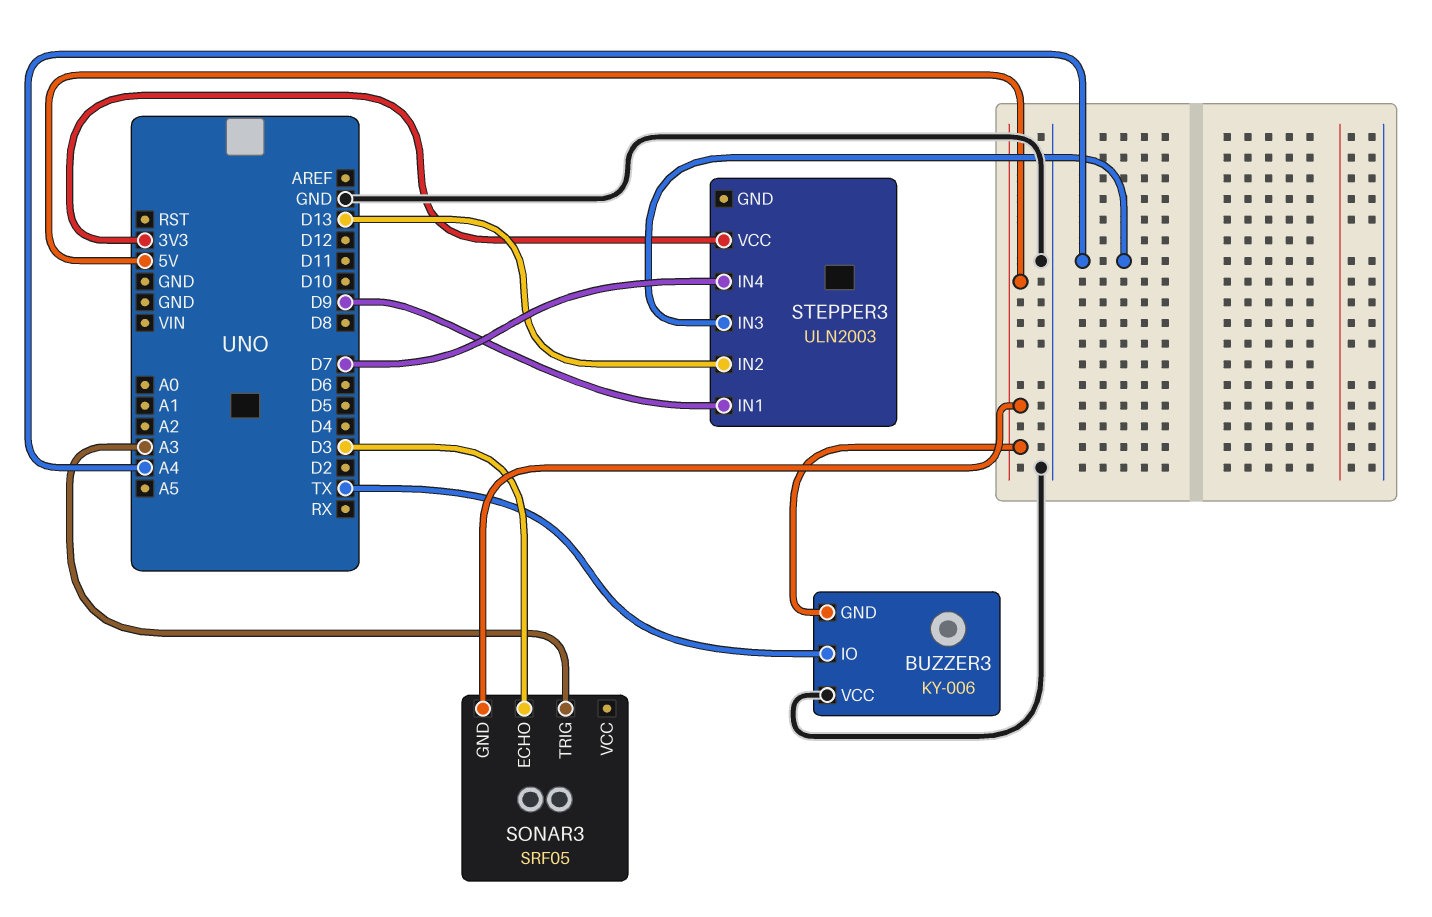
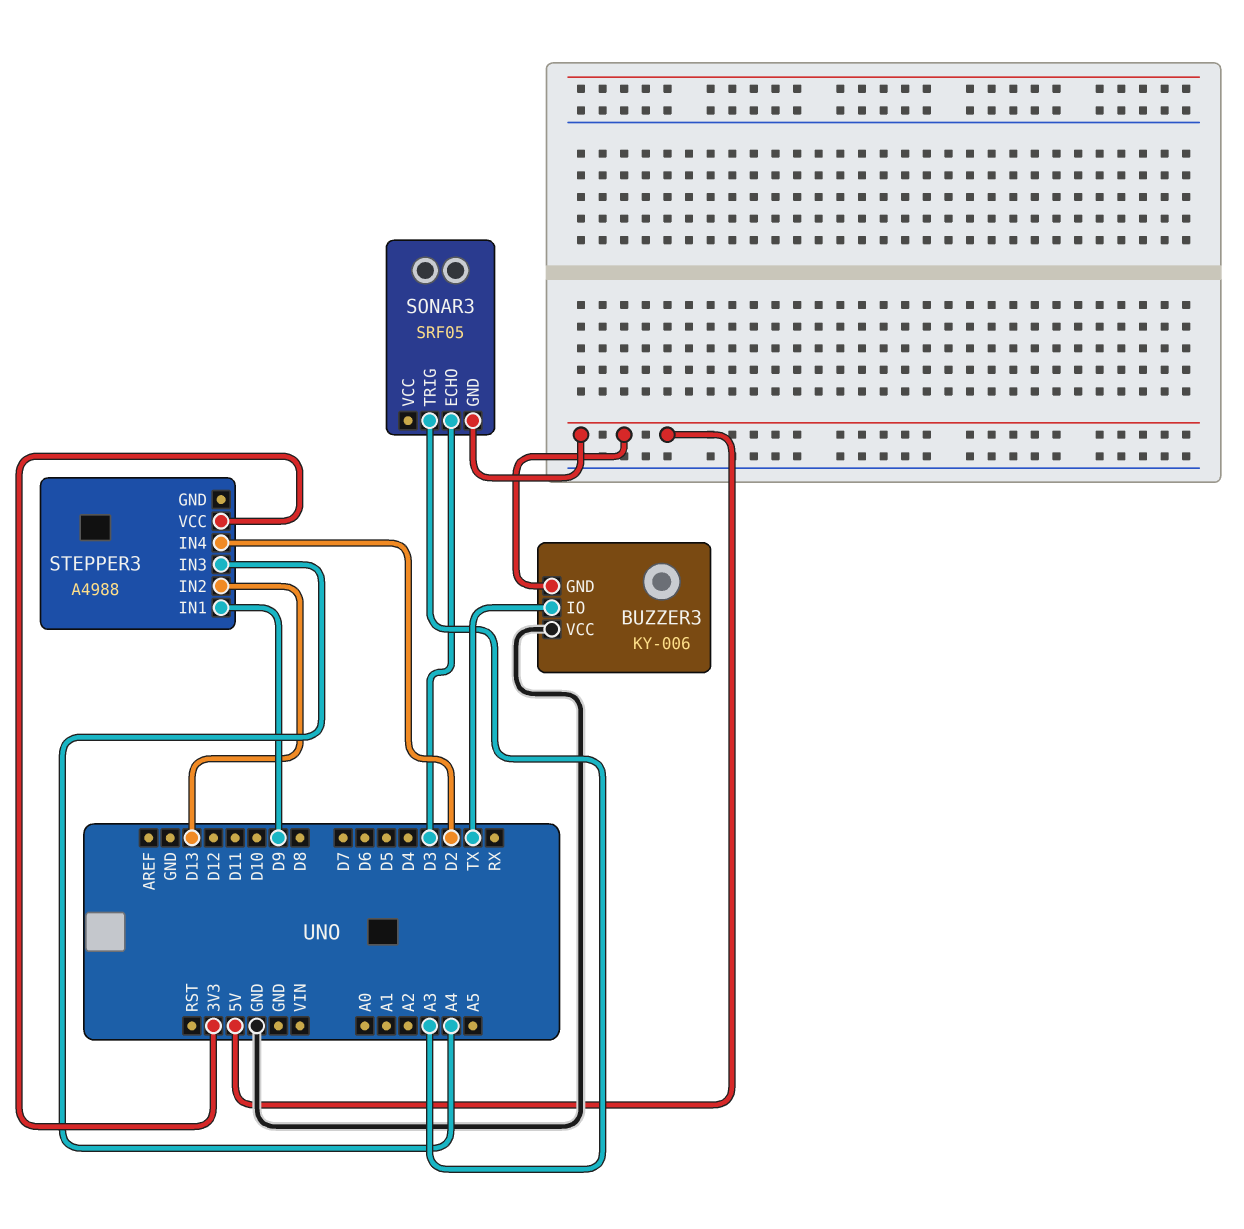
STEPPER3: ULN2003 -> A4988
STEPPER3 pin IN4: D7 -> D2

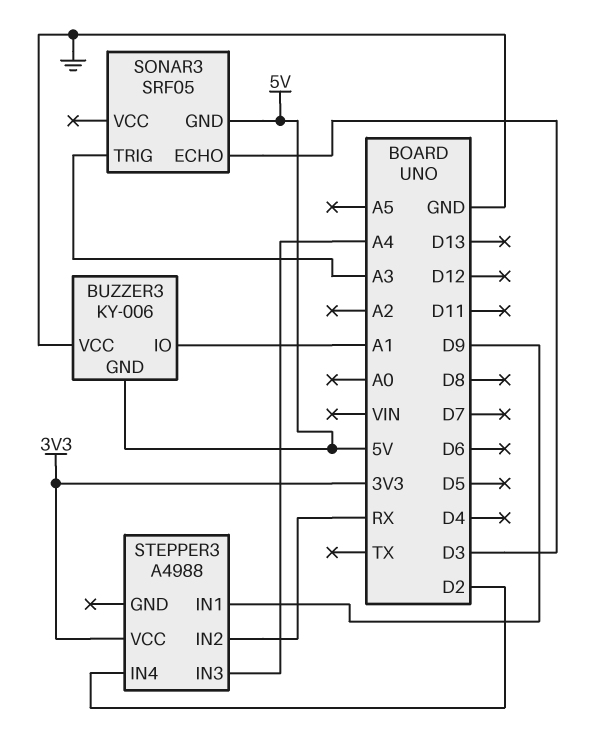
BUZZER3 pin IO: TX -> A1
STEPPER3 pin IN2: D13 -> RX

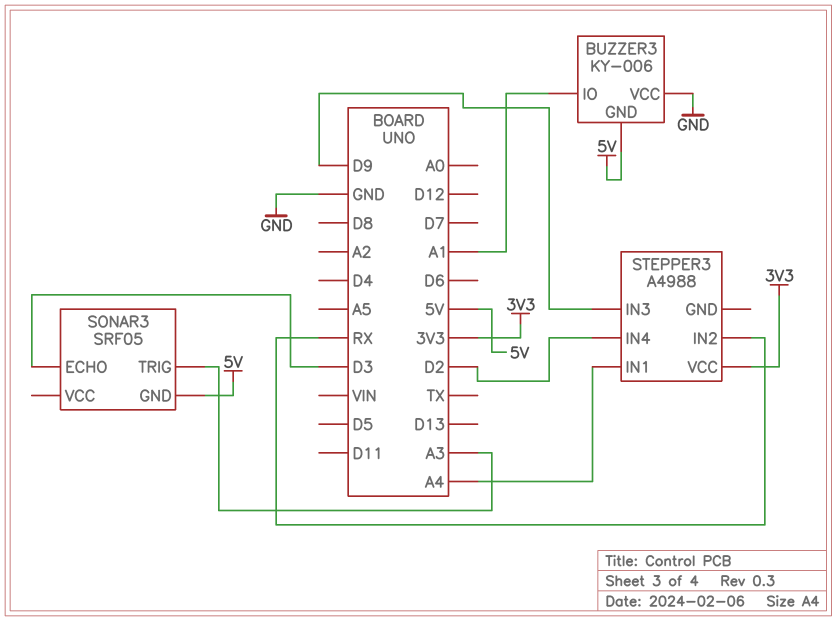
STEPPER3 pin IN1: D9 -> A4
STEPPER3 pin IN3: A4 -> D9

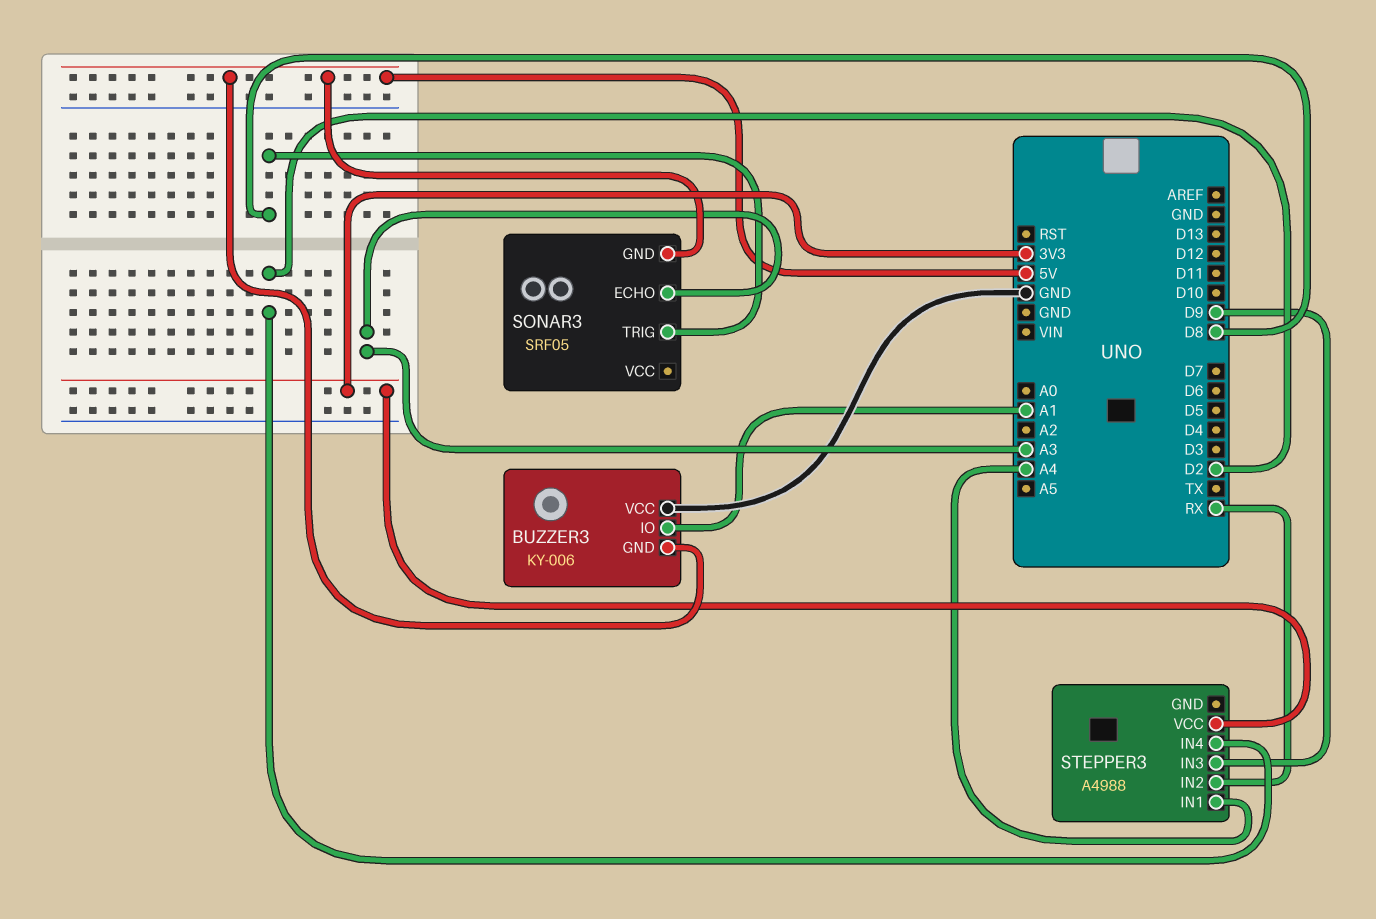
SONAR3 pin ECHO: D3 -> A3
SONAR3 pin TRIG: A3 -> D8

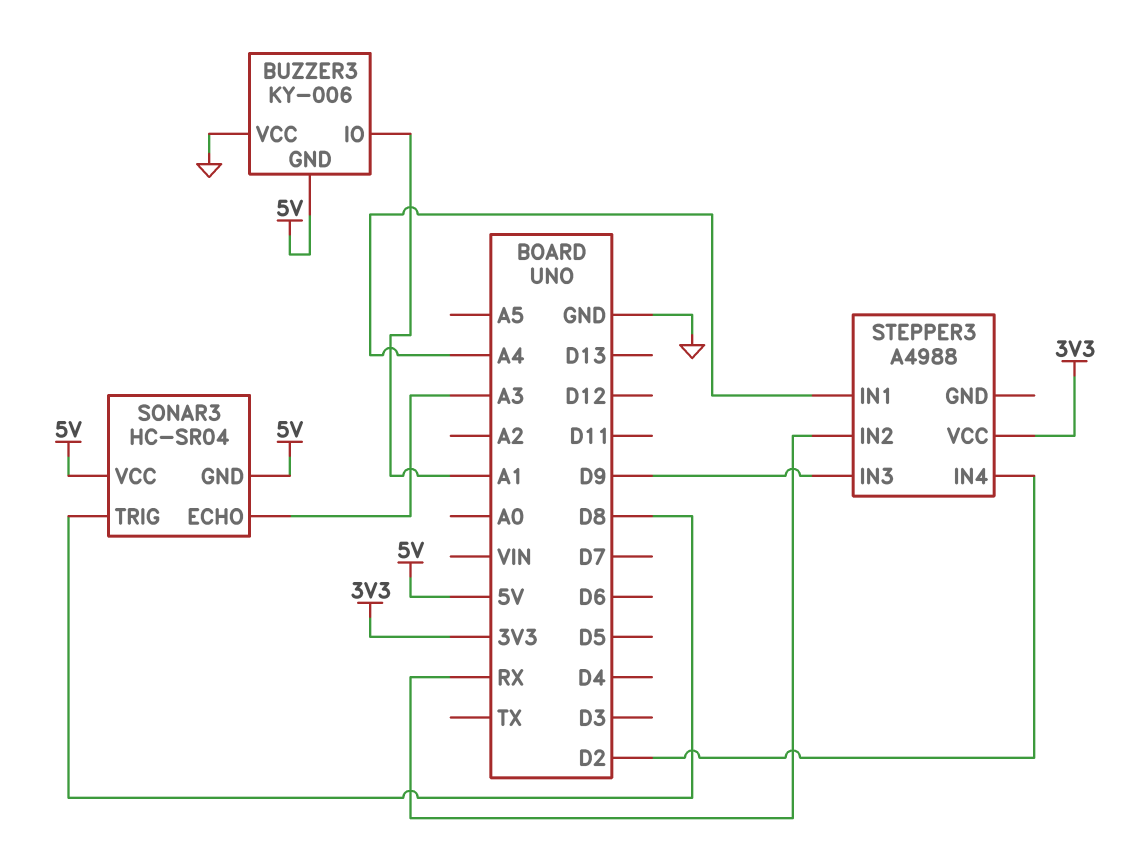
SONAR3: SRF05 -> HC-SR04
SONAR3 pin VCC: none -> 5V

